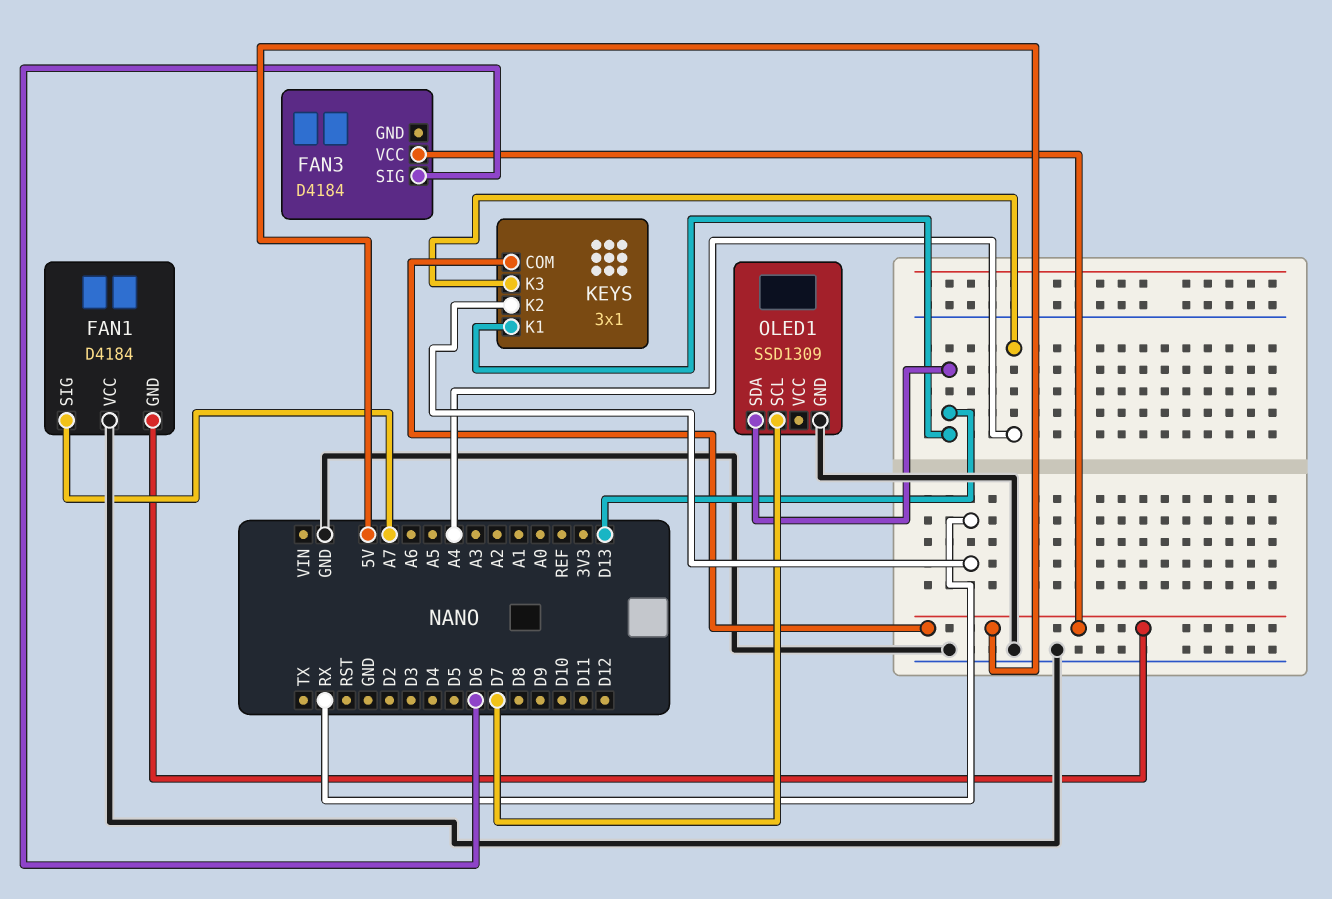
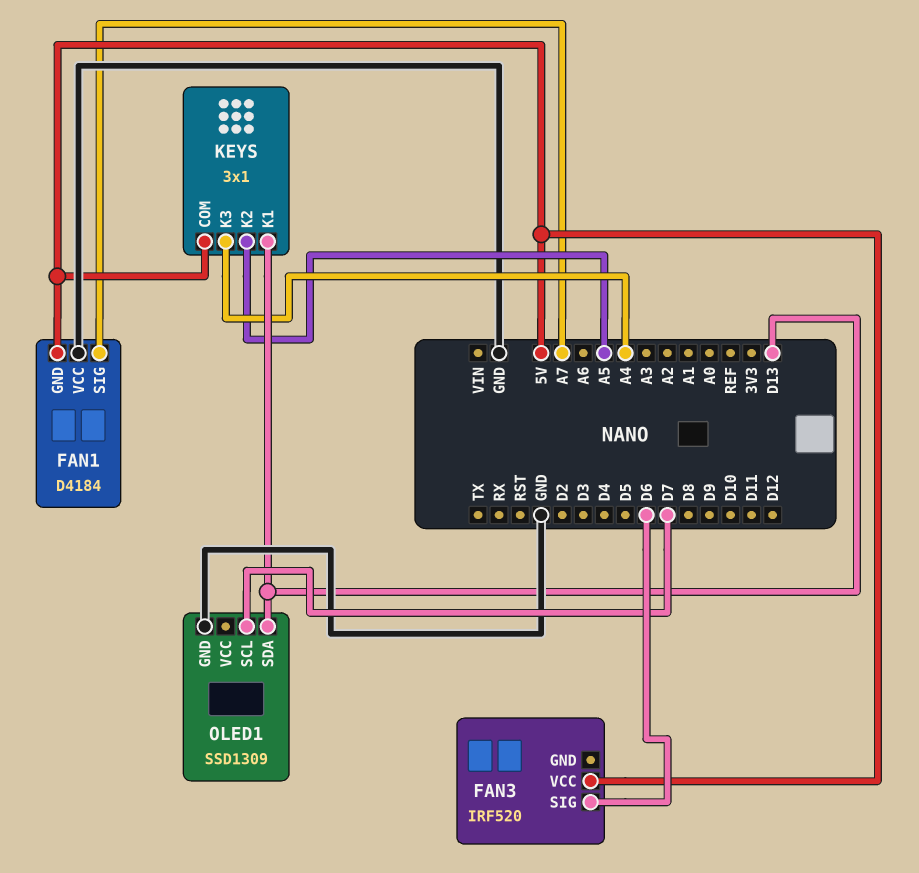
FAN3: D4184 -> IRF520
KEYS pin K2: RX -> A5

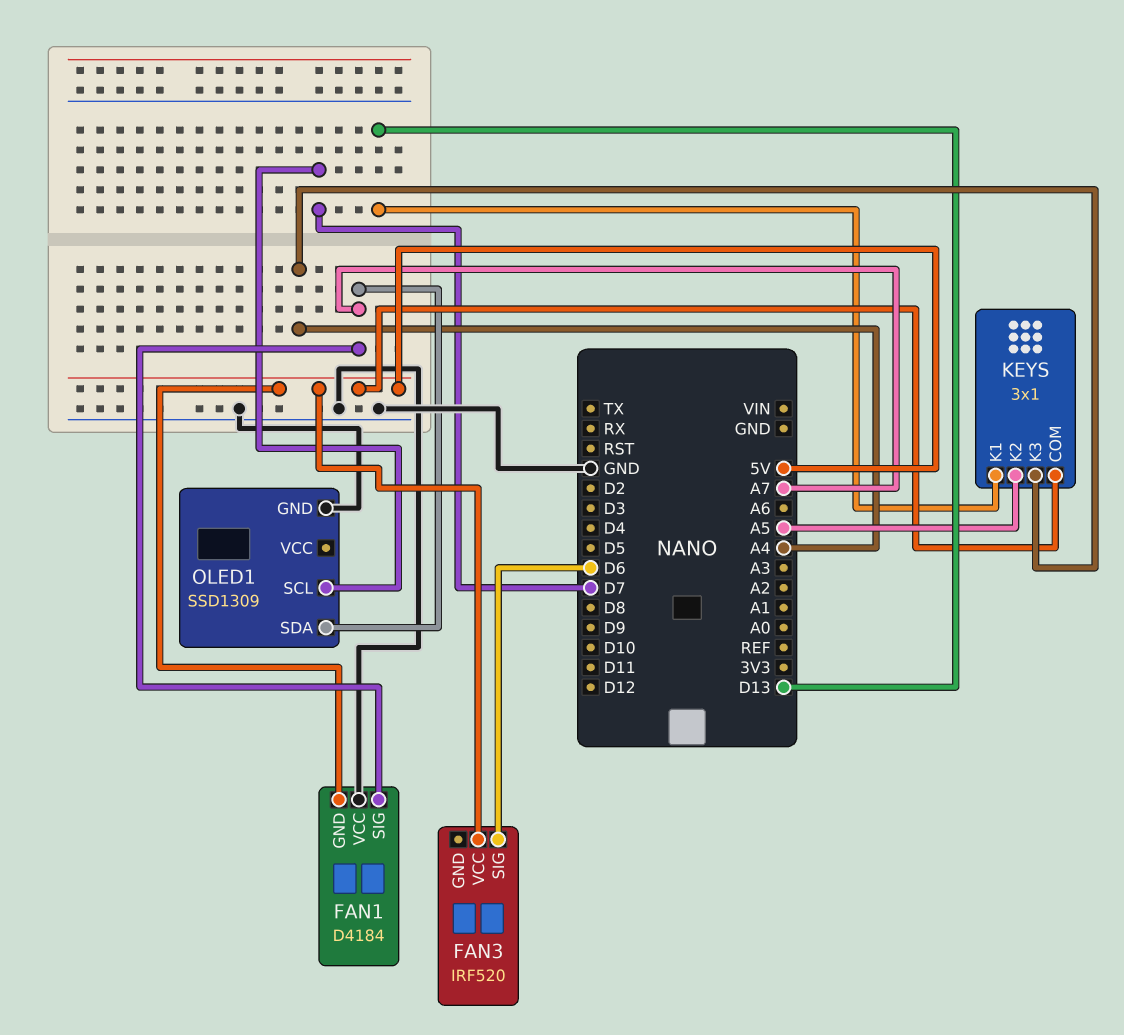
OLED1 pin SDA: D13 -> A7

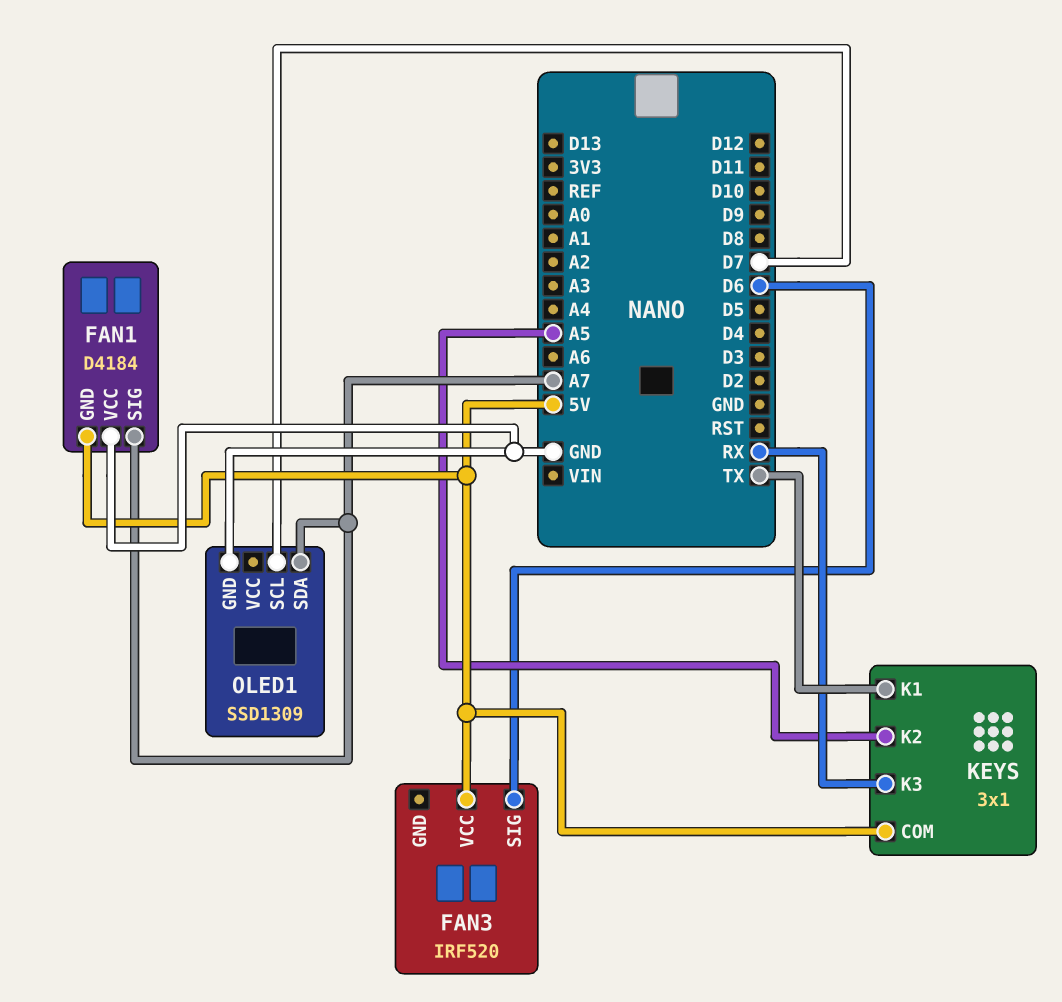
KEYS pin K1: D13 -> TX
KEYS pin K3: A4 -> RX

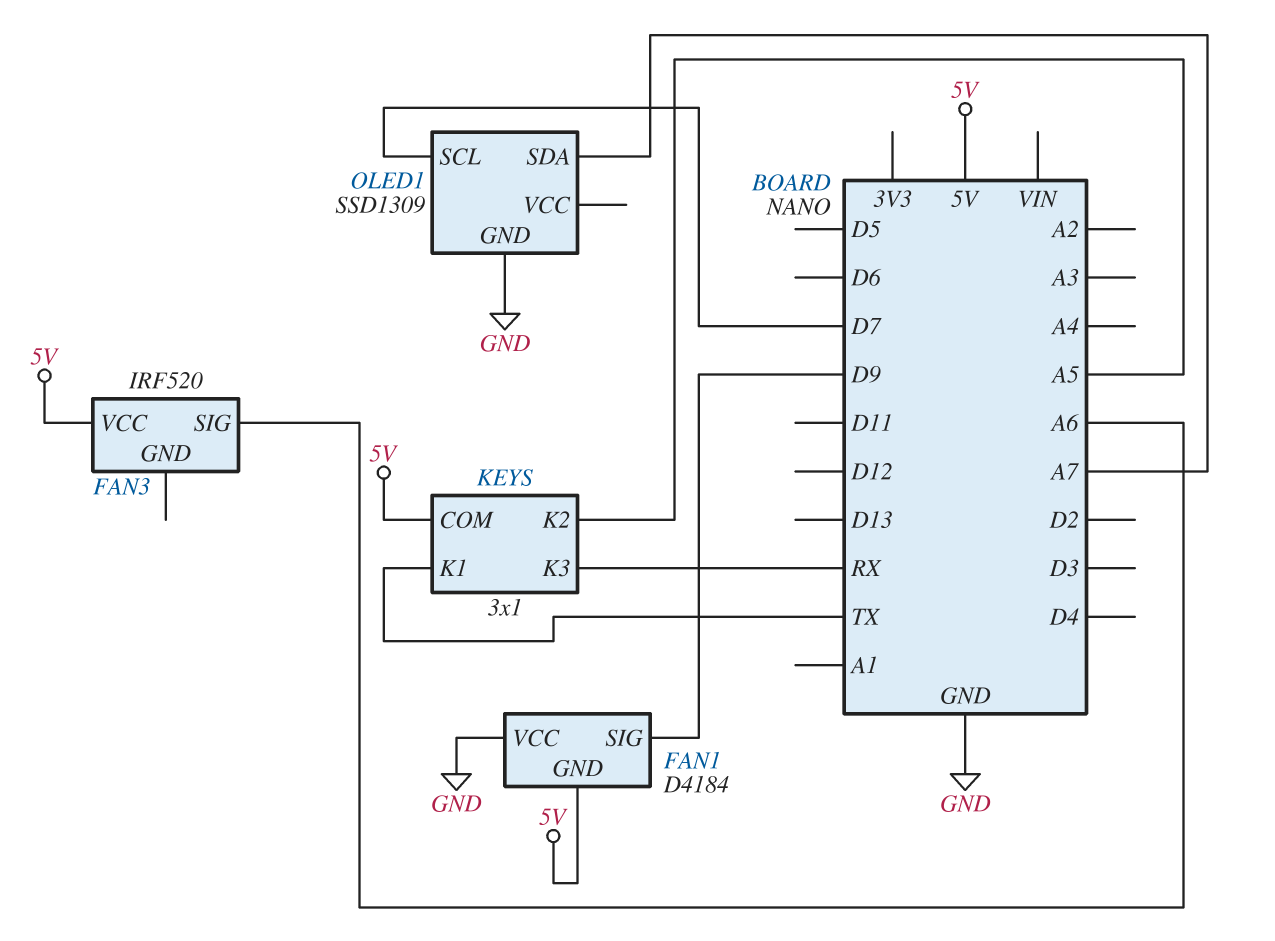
FAN1 pin SIG: A7 -> D9
FAN3 pin SIG: D6 -> A6

